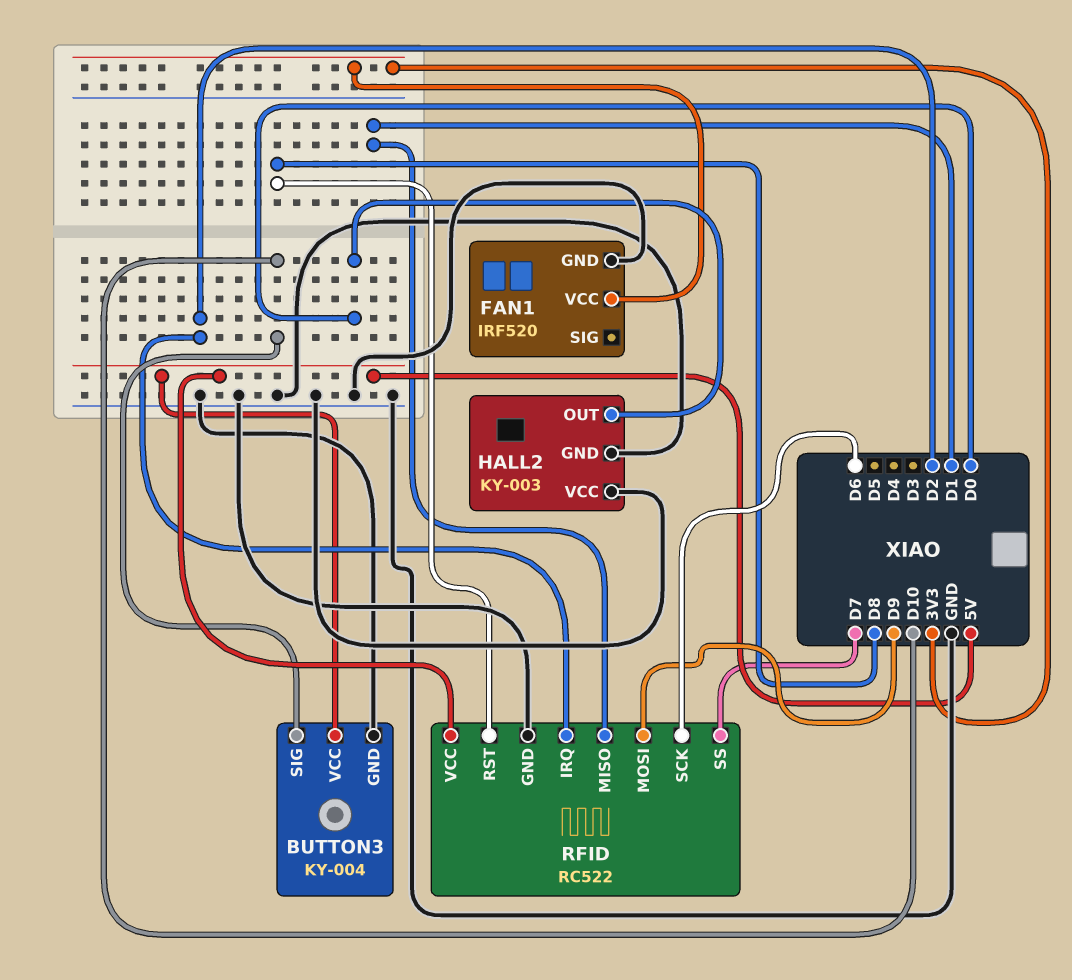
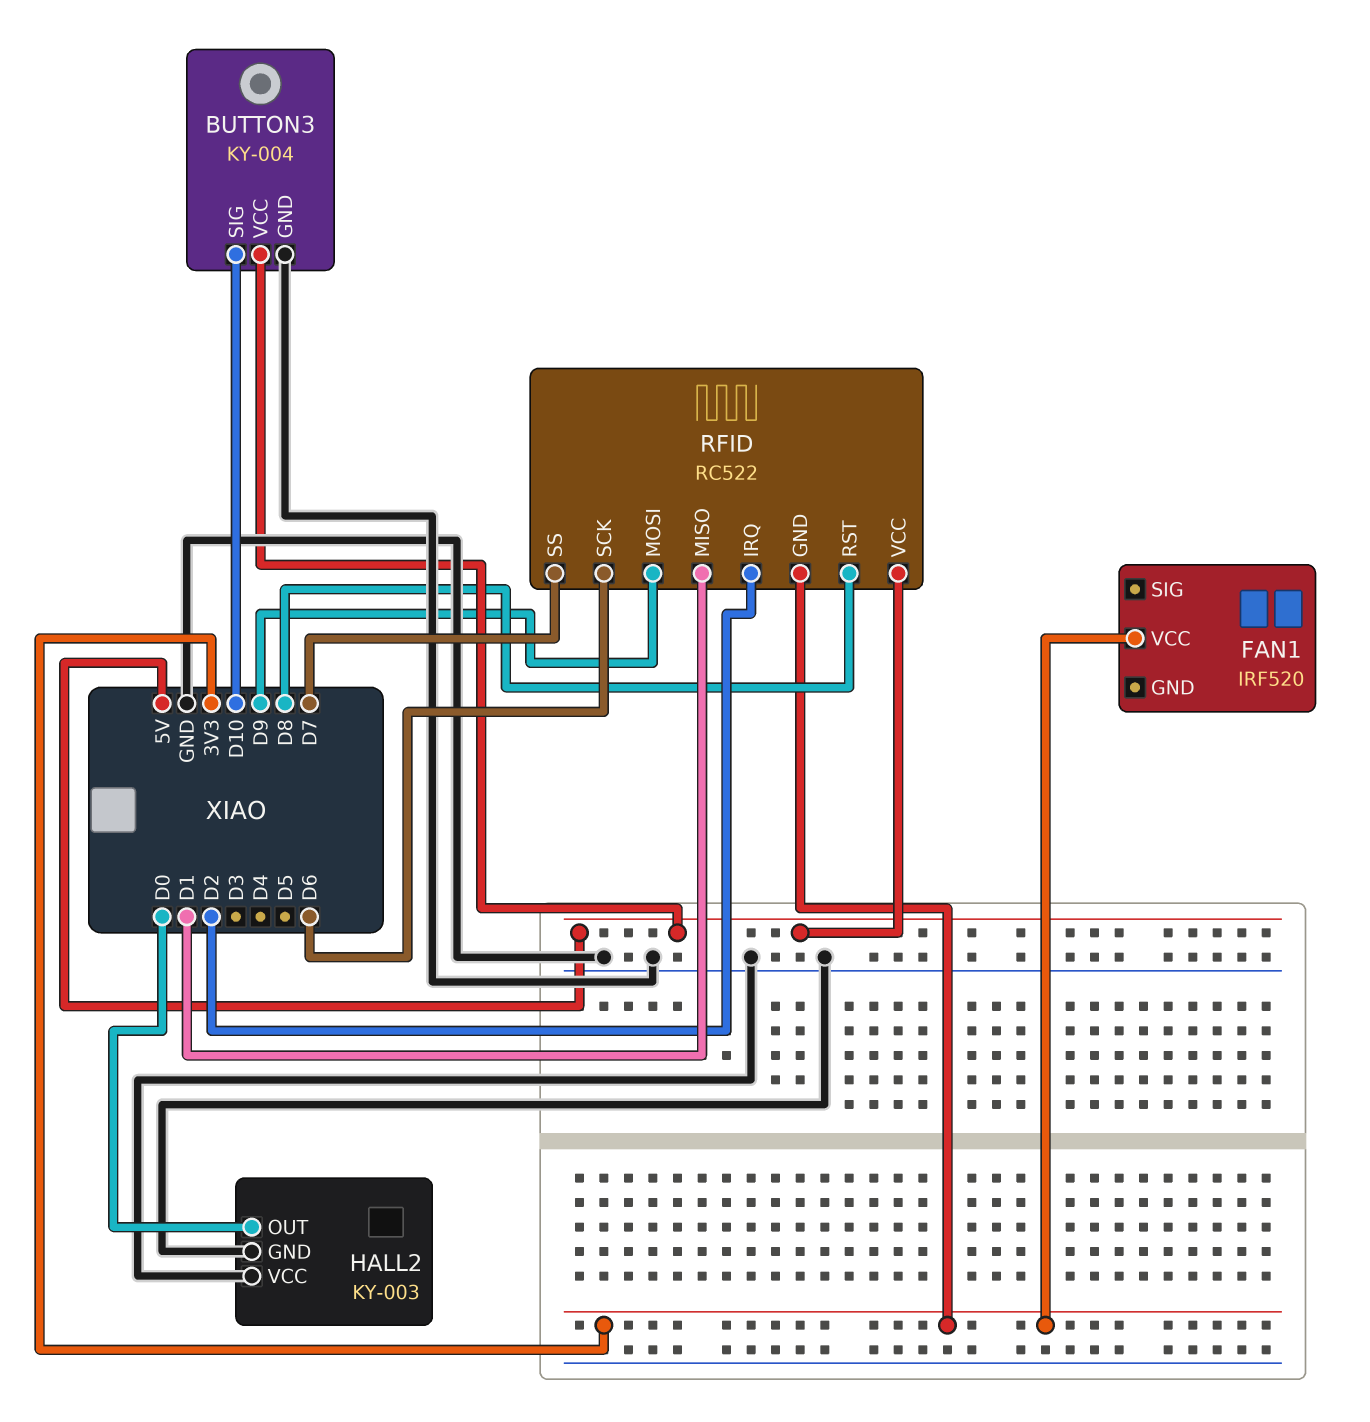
FAN1 pin GND: GND -> none
RFID pin GND: GND -> 3V3

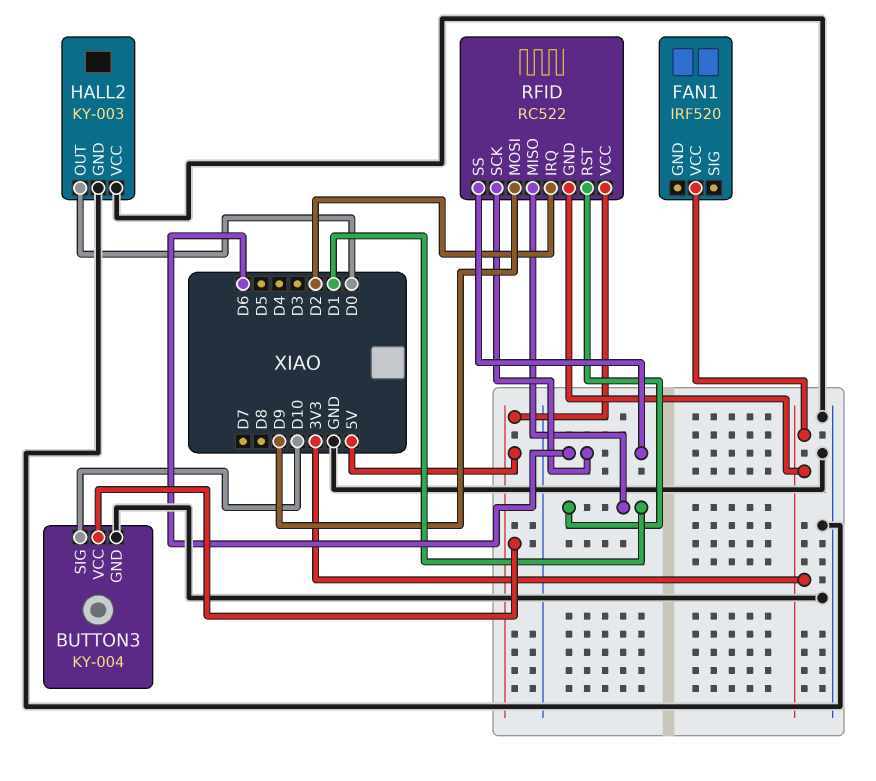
RFID pin RST: D8 -> D1
RFID pin SS: D7 -> D6

